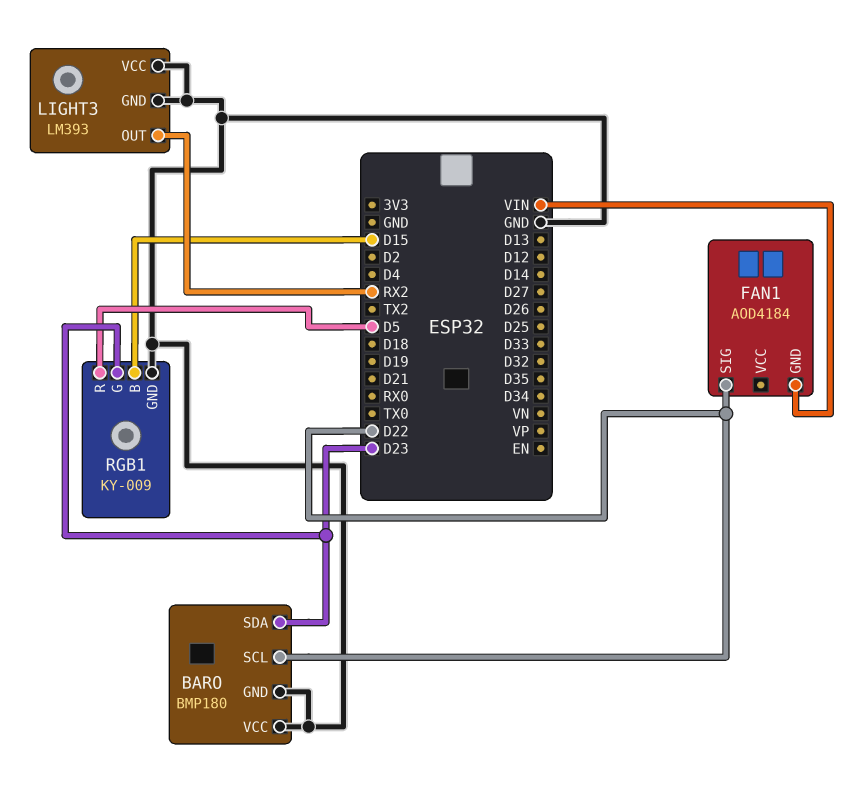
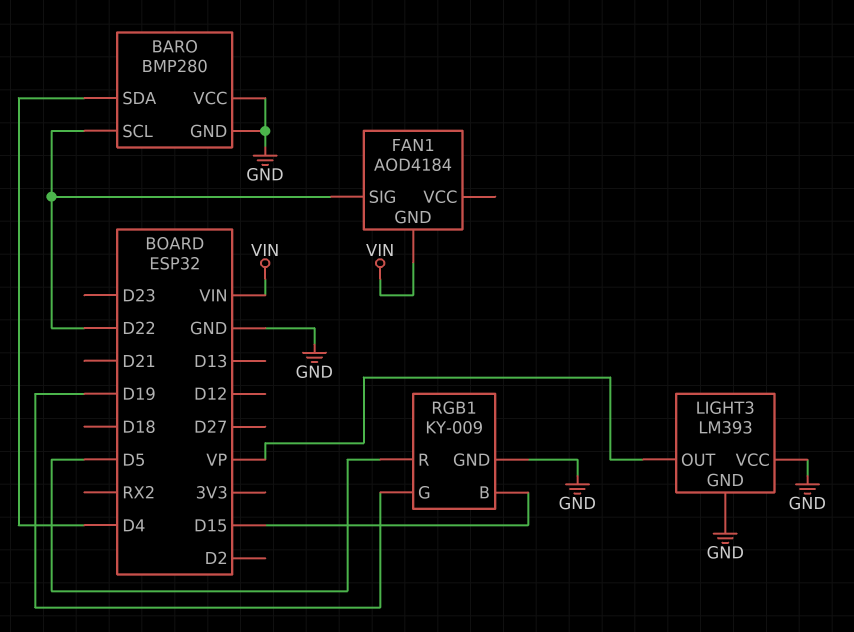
BARO: BMP180 -> BMP280
BARO pin SDA: D23 -> D4
LIGHT3 pin OUT: RX2 -> VP
RGB1 pin G: D23 -> D19

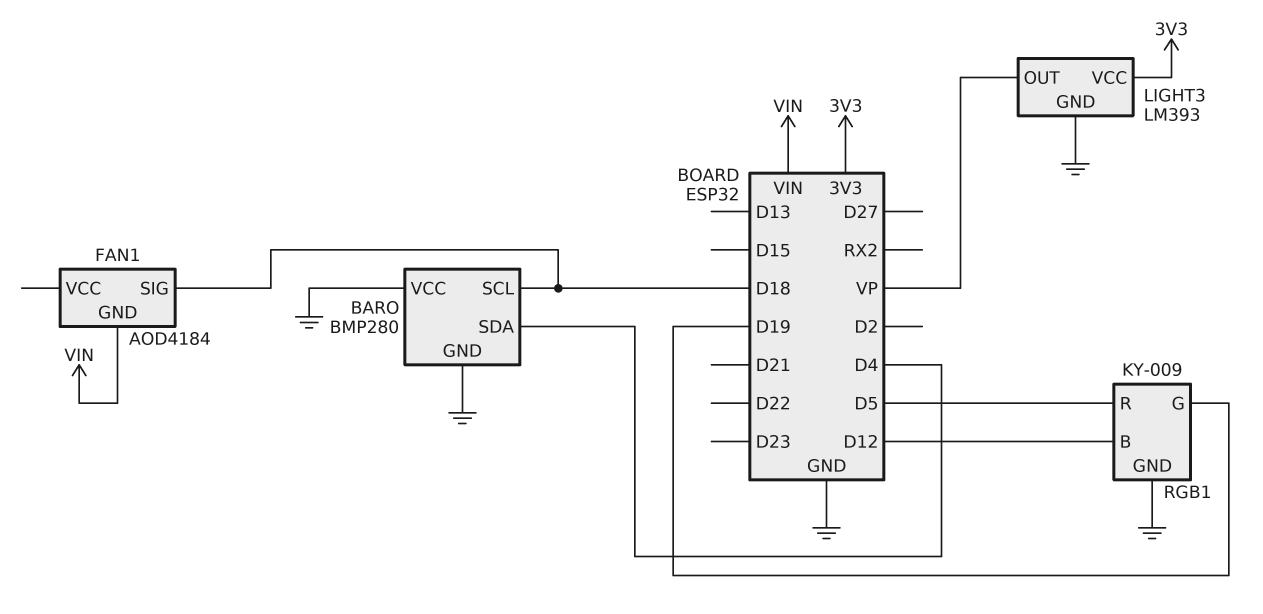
BARO pin SCL: D22 -> D18
FAN1 pin SIG: D22 -> D18
LIGHT3 pin VCC: GND -> 3V3
RGB1 pin B: D15 -> D12

